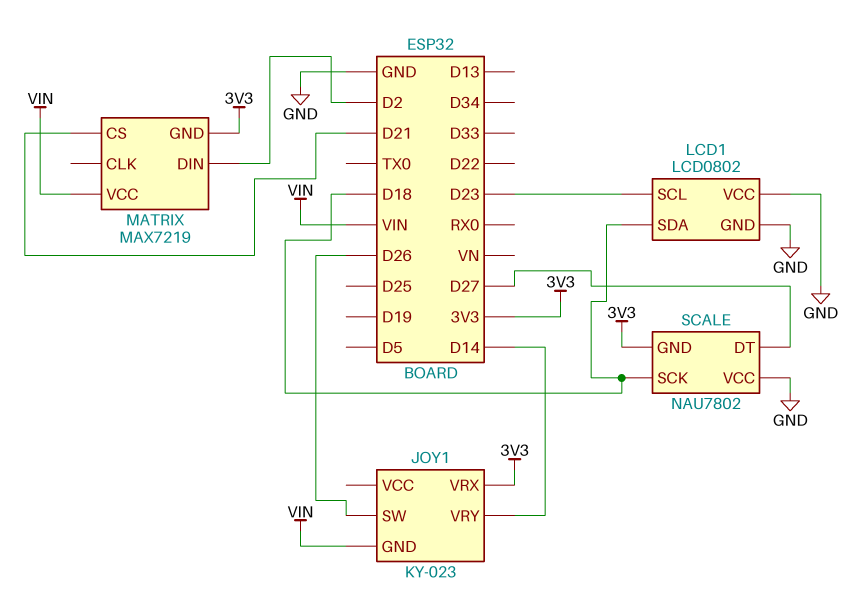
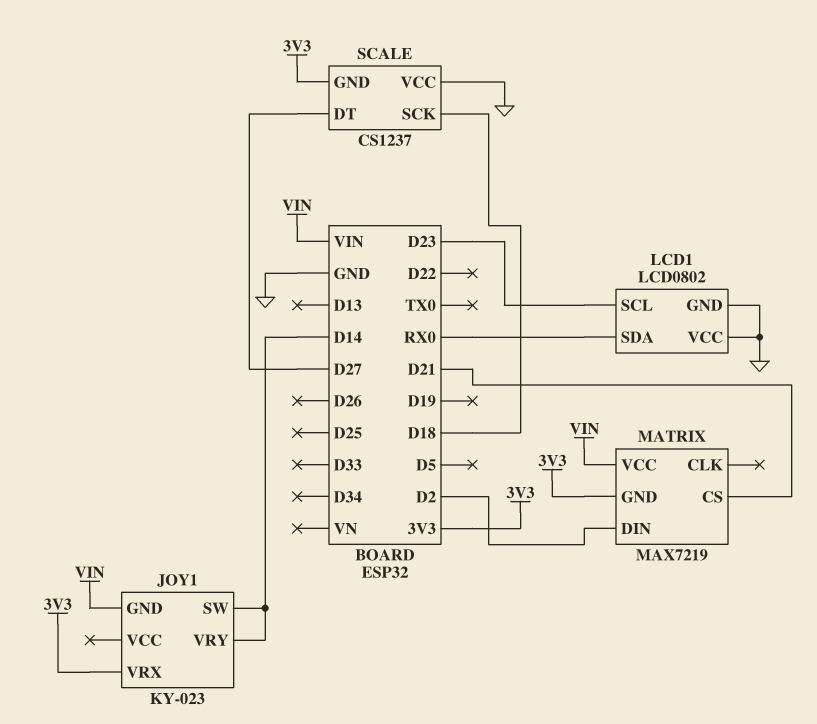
JOY1 pin SW: D26 -> D14
LCD1 pin SDA: D18 -> RX0
SCALE: NAU7802 -> CS1237

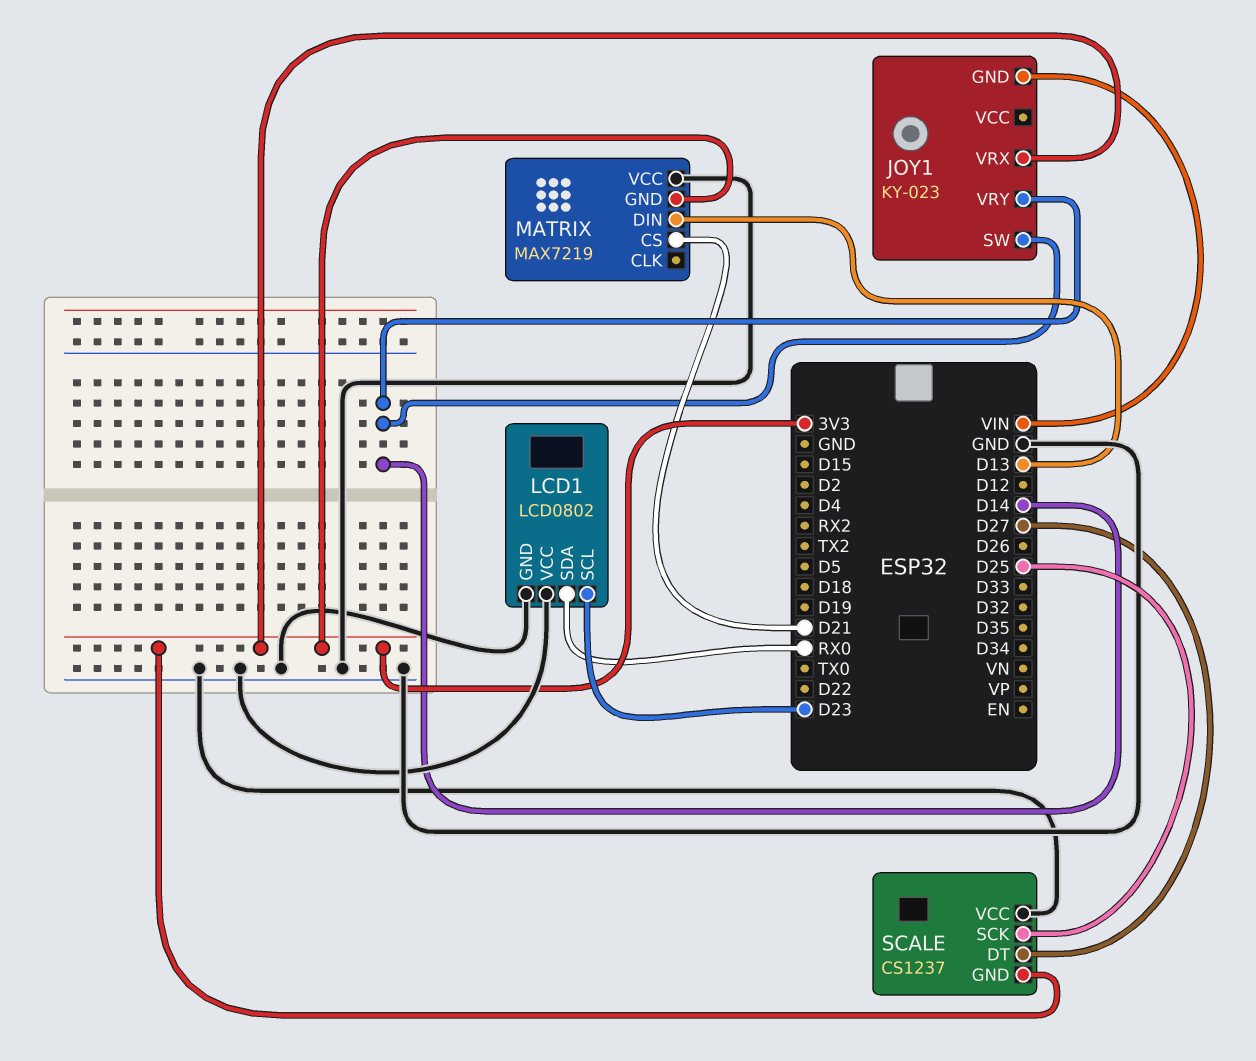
MATRIX pin DIN: D2 -> D13
MATRIX pin VCC: VIN -> GND
SCALE pin SCK: D18 -> D25

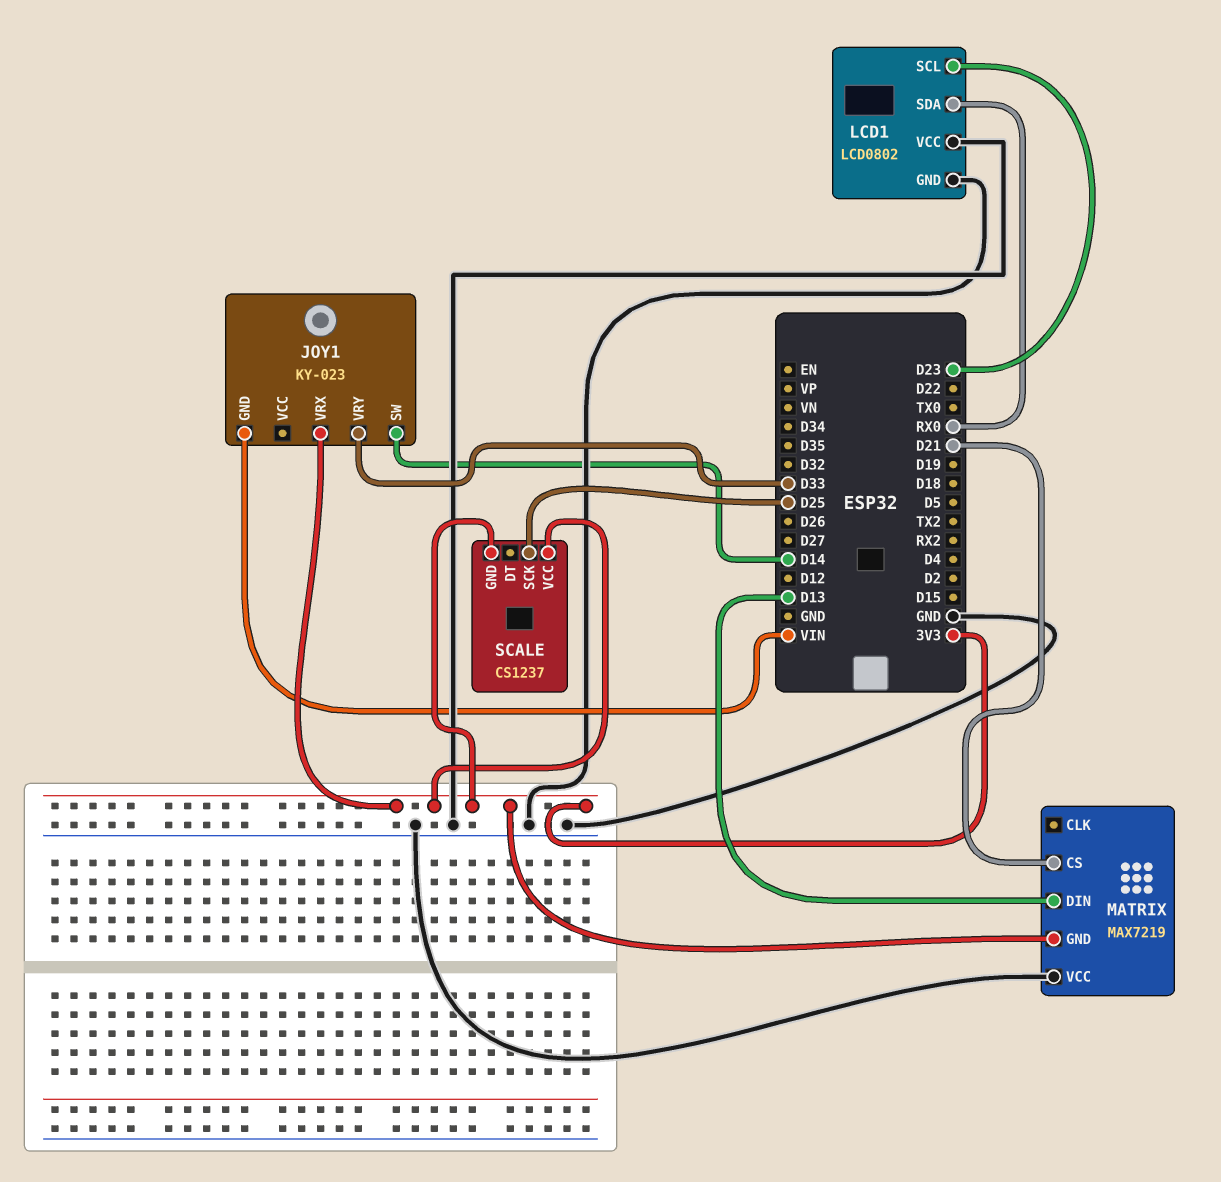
JOY1 pin VRY: D14 -> D33
SCALE pin DT: D27 -> none
SCALE pin VCC: GND -> 3V3

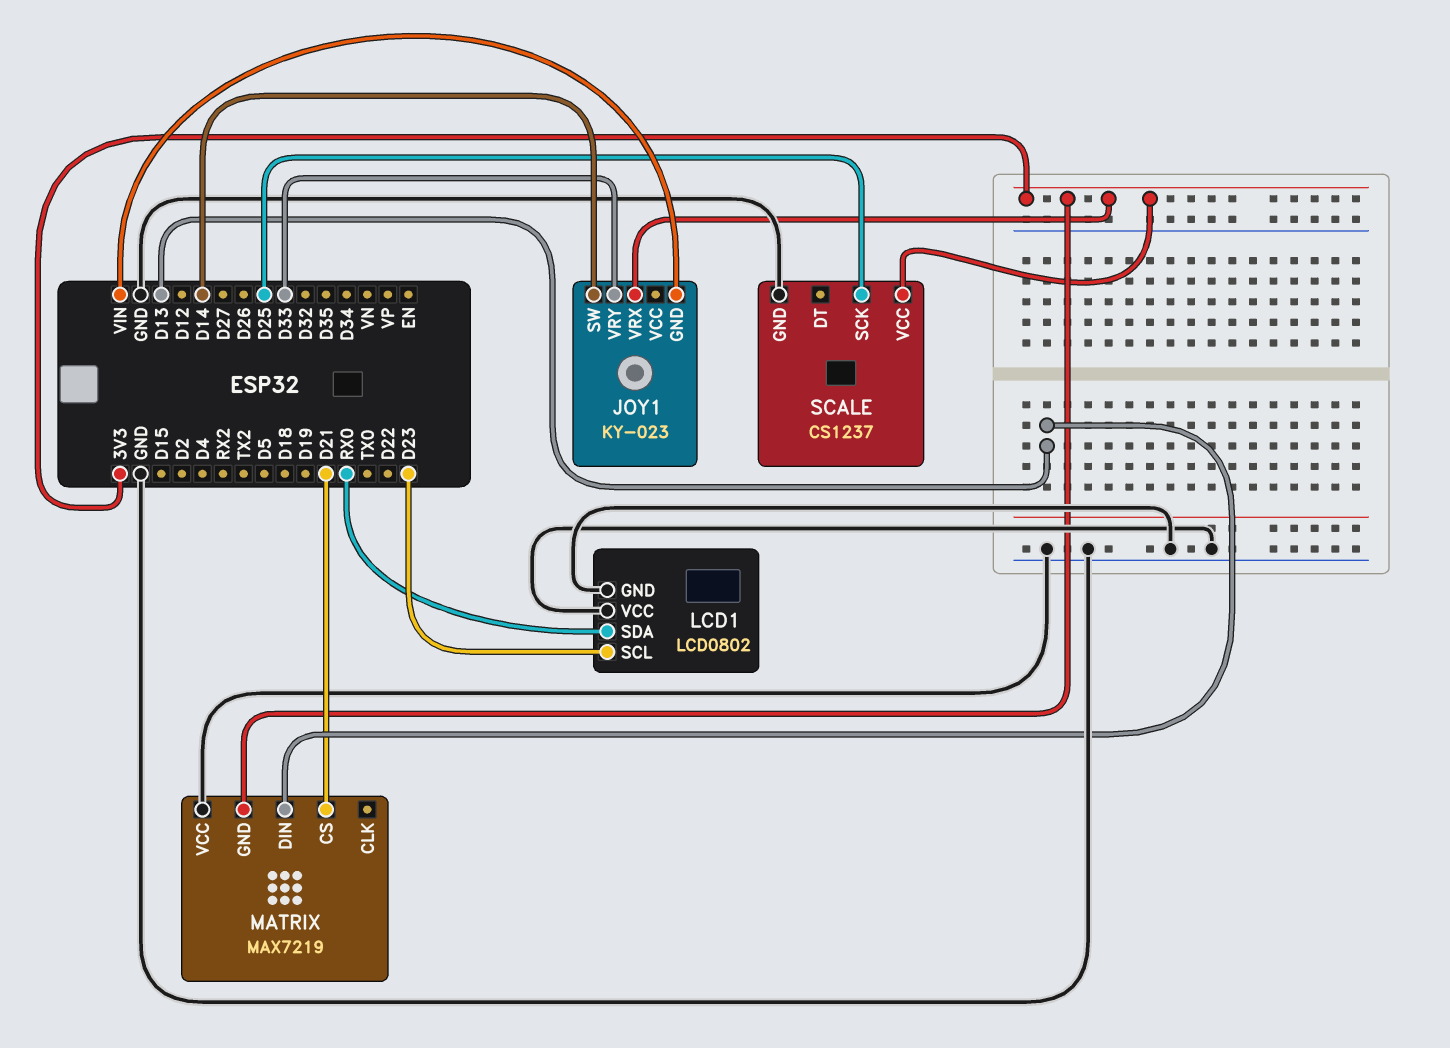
SCALE pin GND: 3V3 -> GND

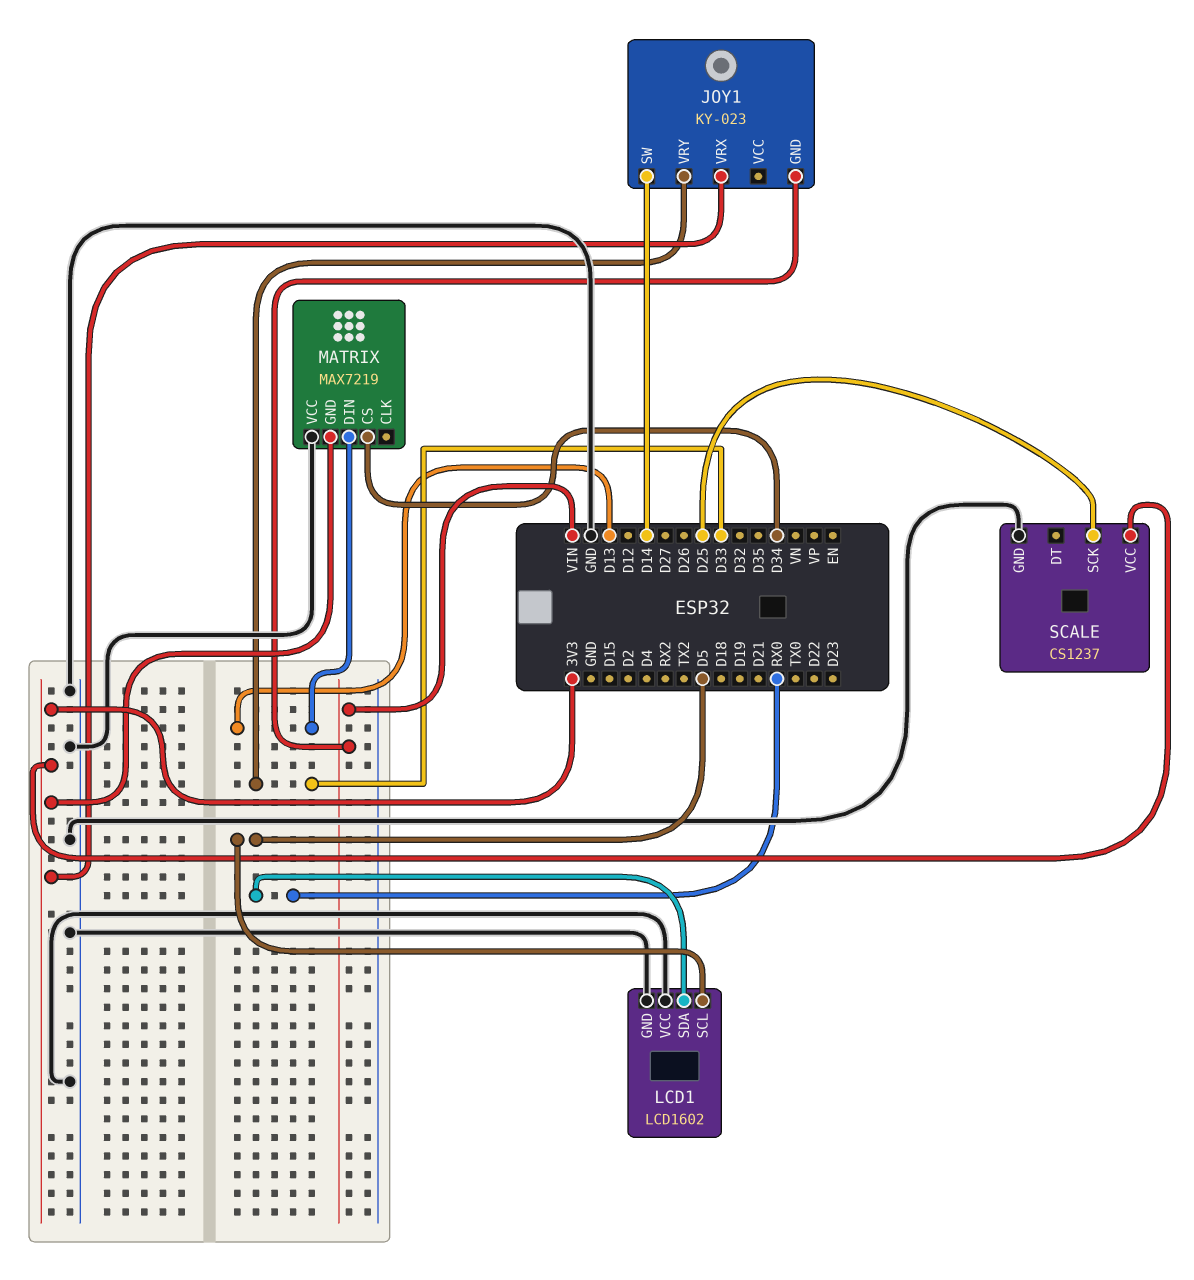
LCD1: LCD0802 -> LCD1602
LCD1 pin SCL: D23 -> D5
MATRIX pin CS: D21 -> D34

